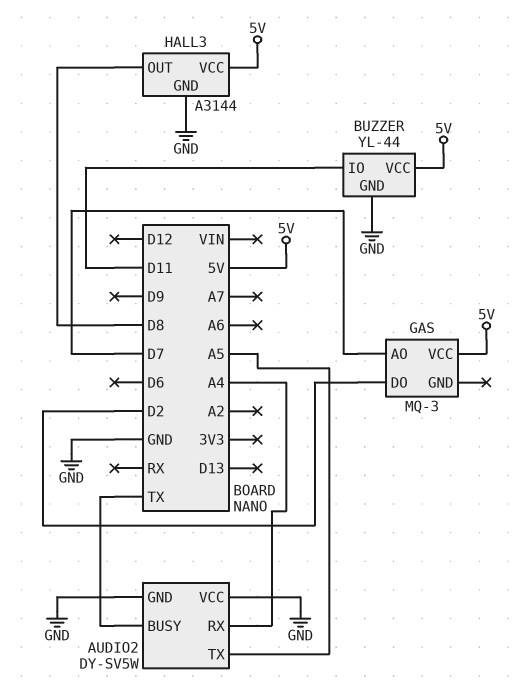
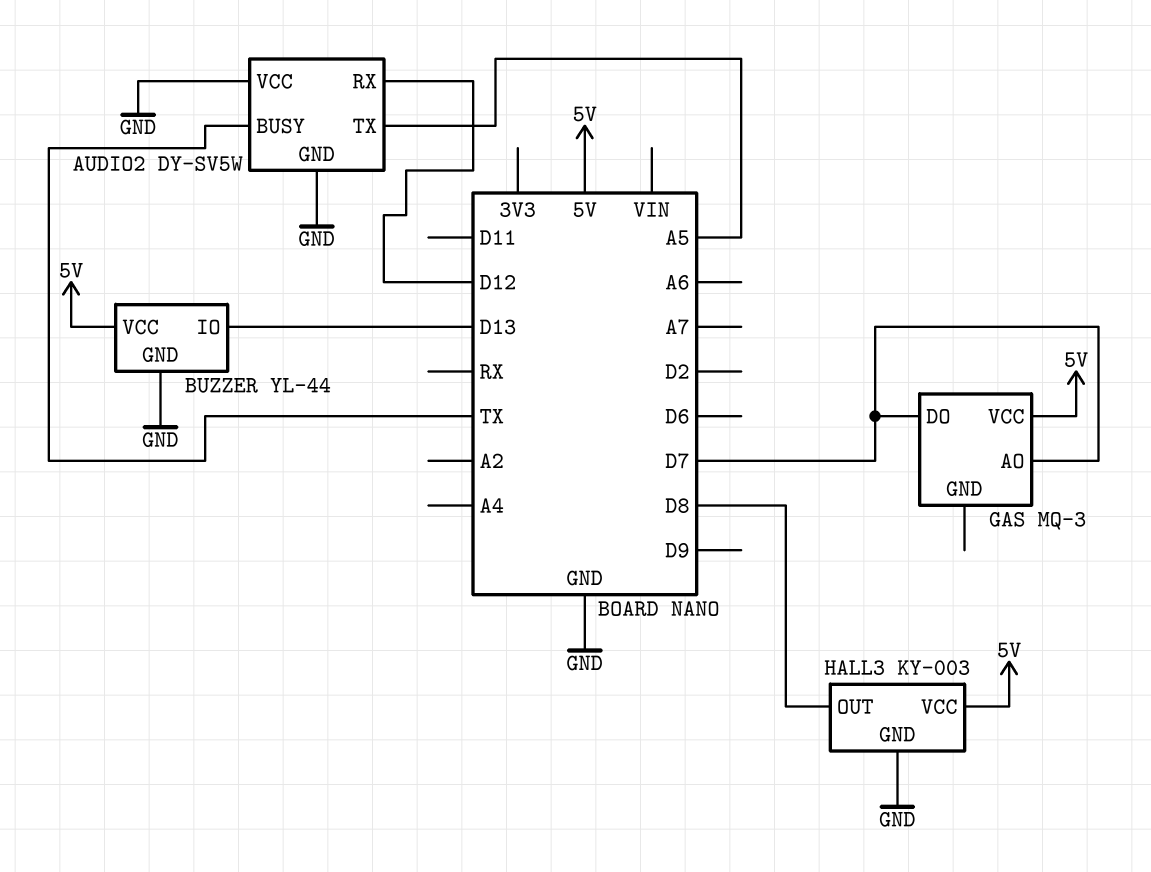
AUDIO2 pin RX: A4 -> D12
BUZZER pin IO: D11 -> D13
GAS pin DO: D2 -> D7
HALL3: A3144 -> KY-003

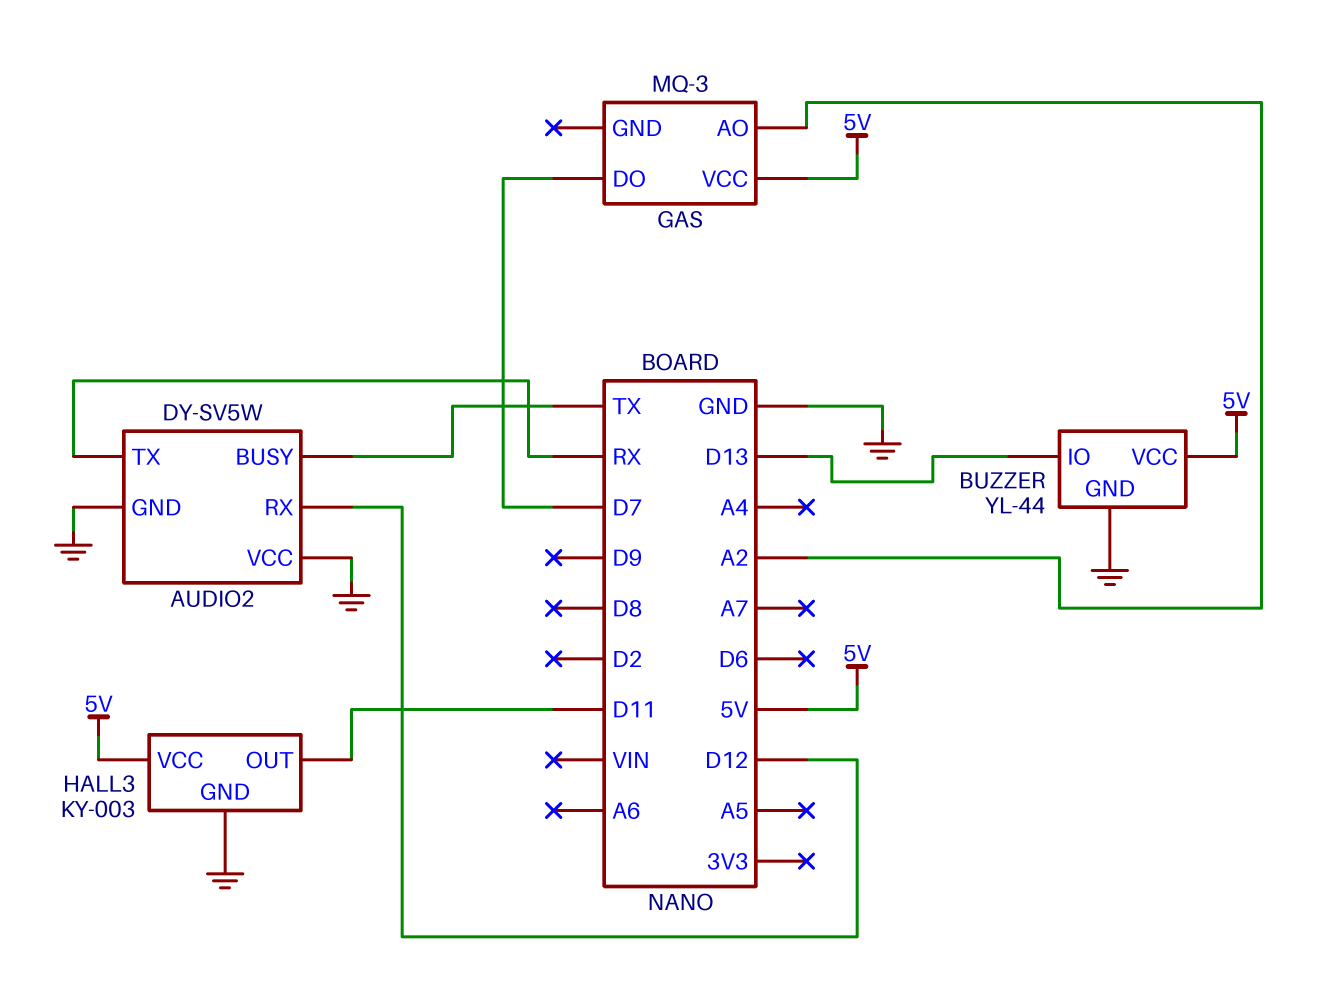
AUDIO2 pin TX: A5 -> RX
GAS pin AO: D7 -> A2
HALL3 pin OUT: D8 -> D11

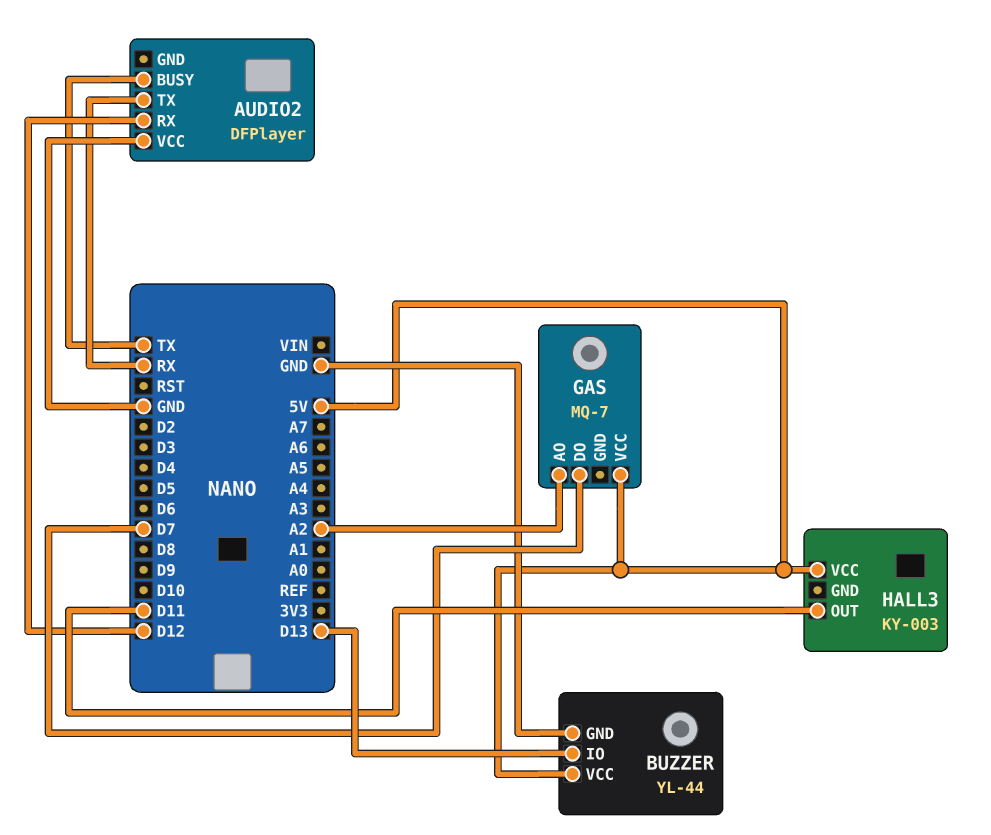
AUDIO2: DY-SV5W -> DFPlayer
AUDIO2 pin GND: GND -> none
GAS: MQ-3 -> MQ-7
HALL3 pin GND: GND -> none

